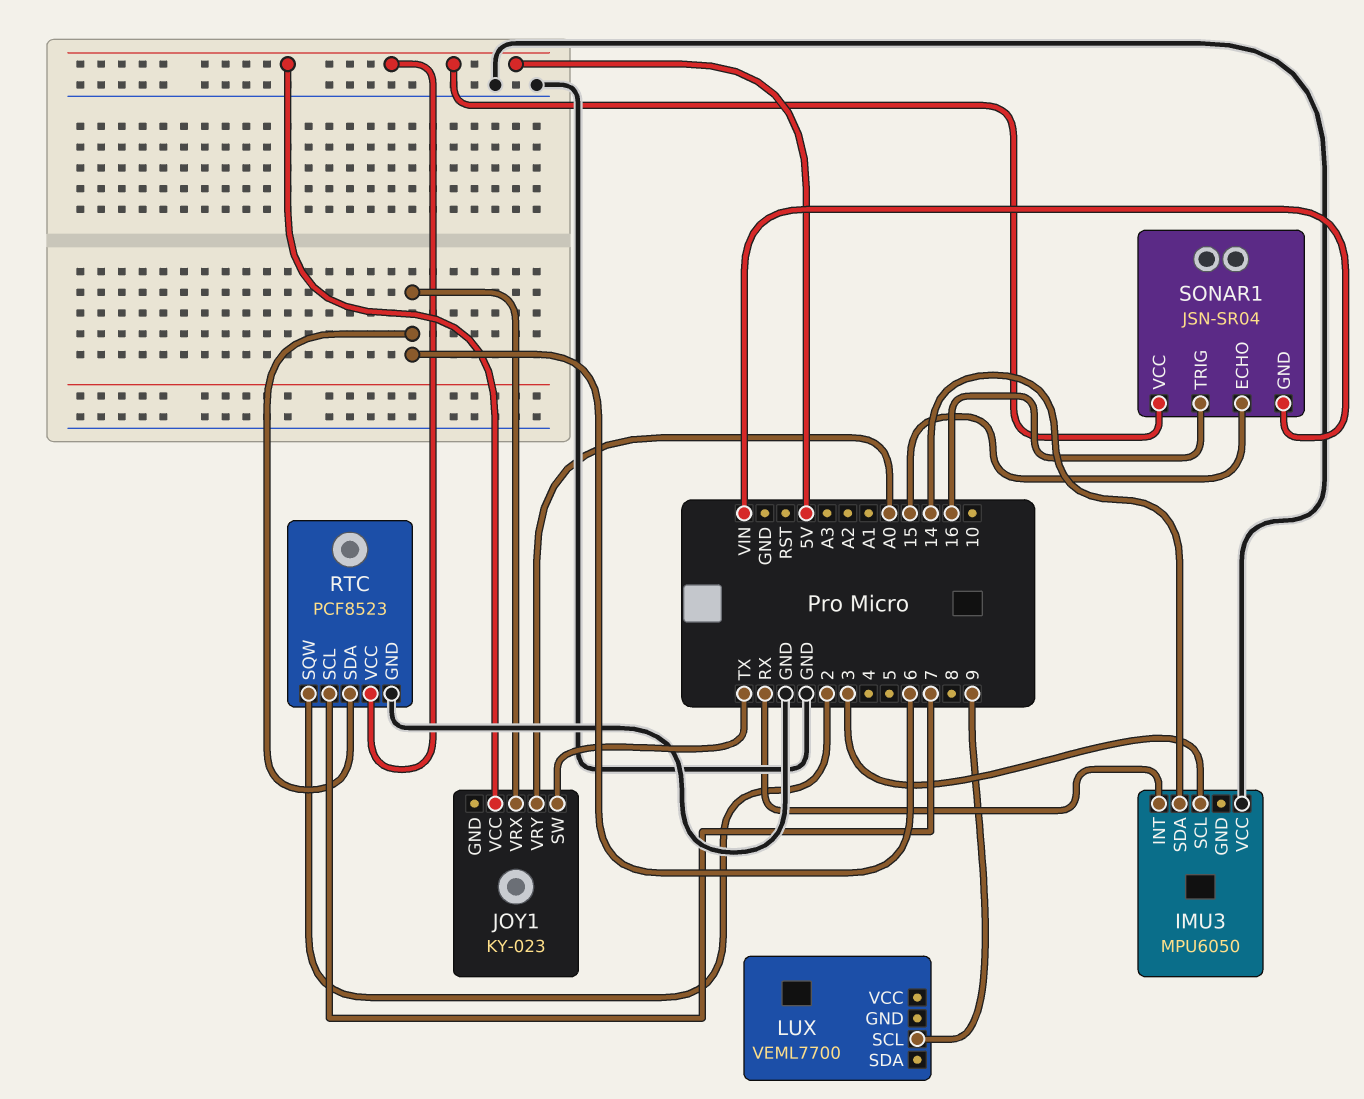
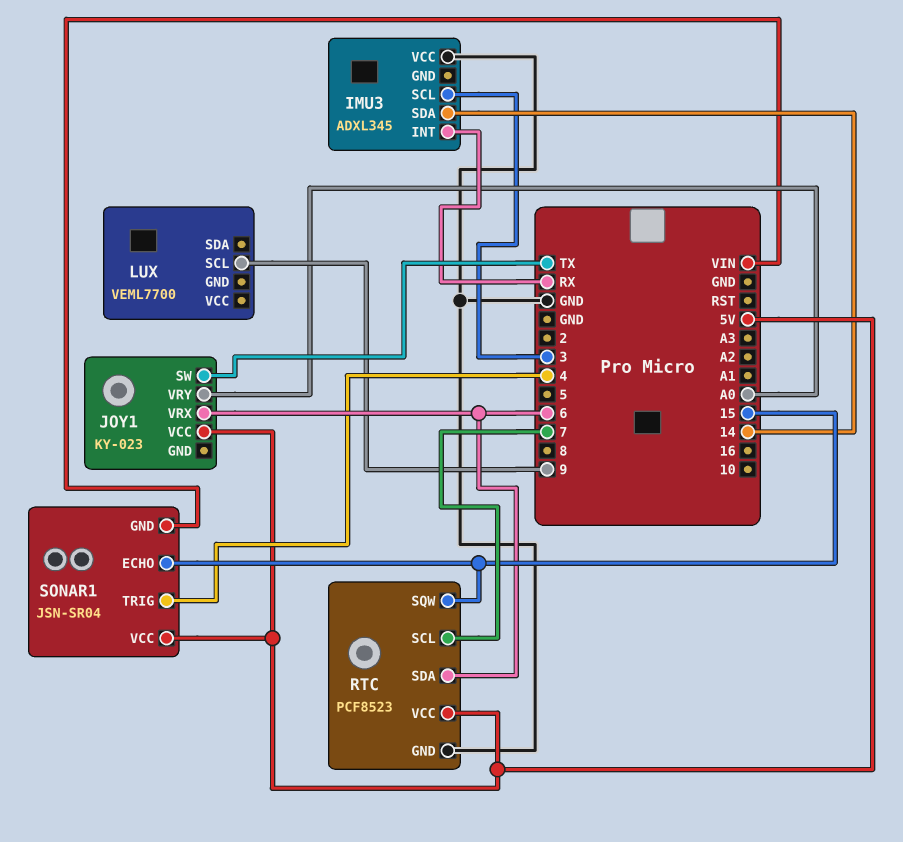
IMU3: MPU6050 -> ADXL345
RTC pin SQW: 2 -> 15
SONAR1 pin TRIG: 16 -> 4

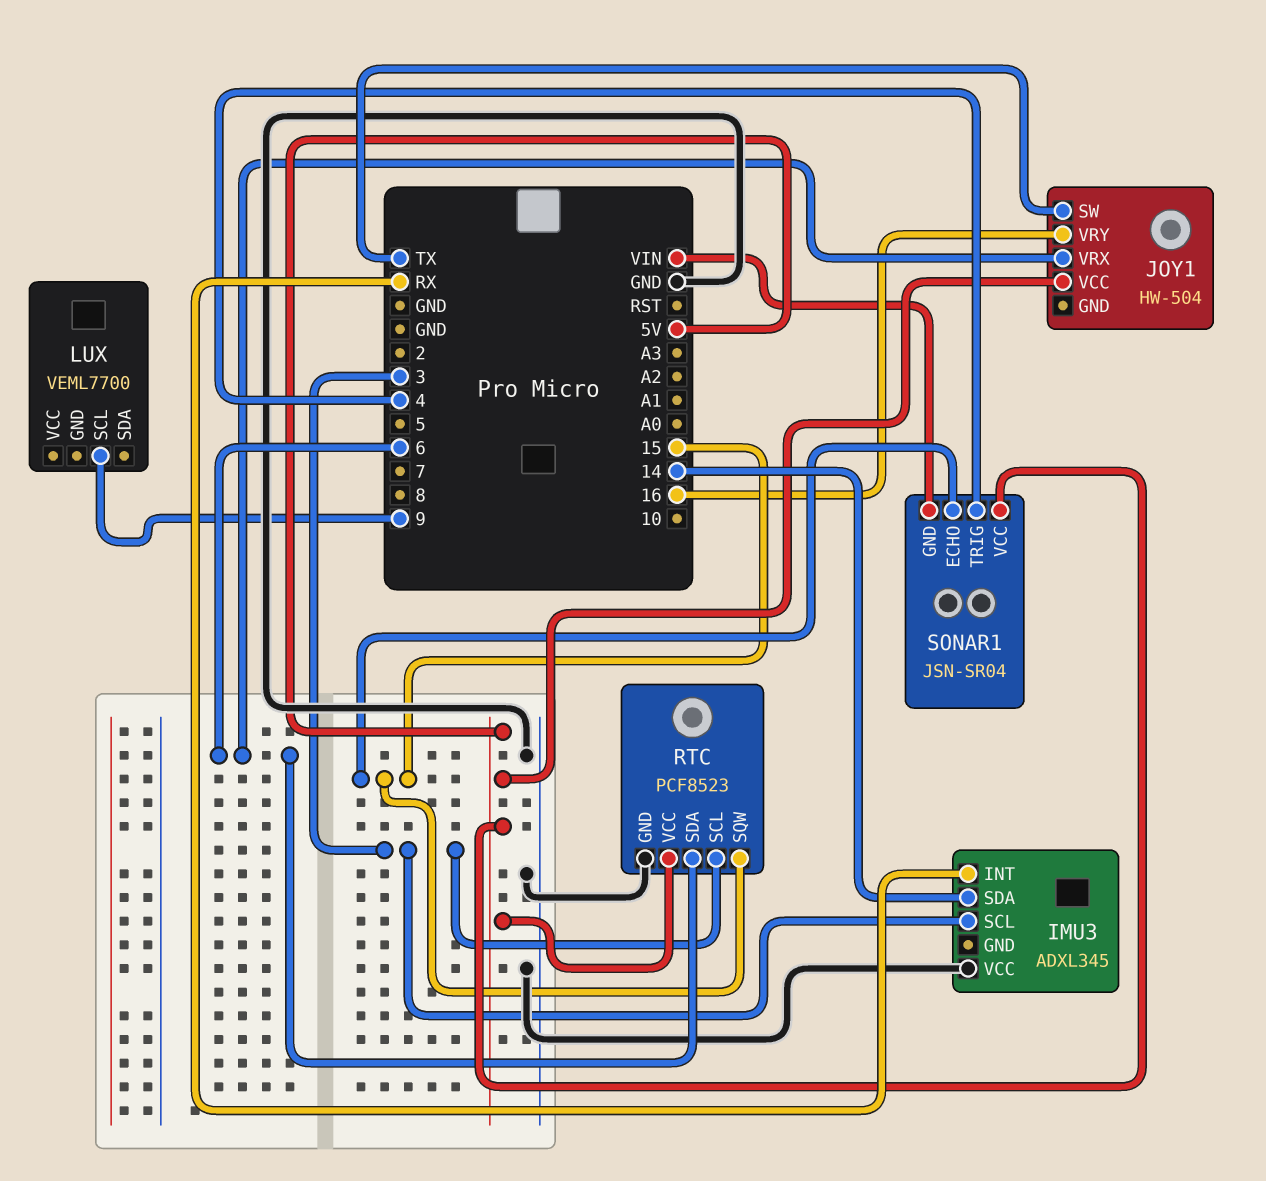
JOY1: KY-023 -> HW-504
JOY1 pin VRY: A0 -> 16
RTC pin SCL: 7 -> 3

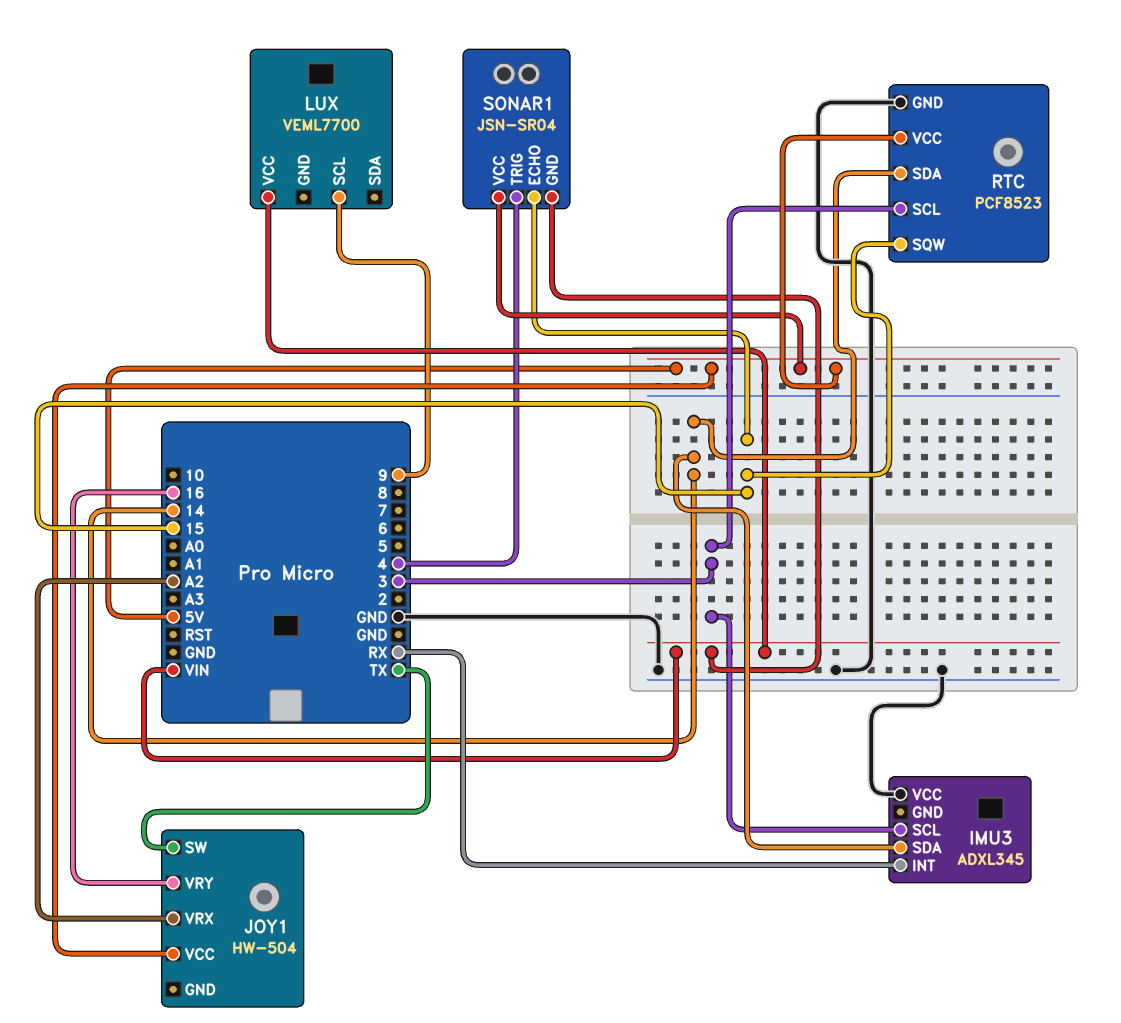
JOY1 pin VRX: 6 -> A2
LUX pin VCC: none -> VIN
RTC pin SDA: 6 -> 14

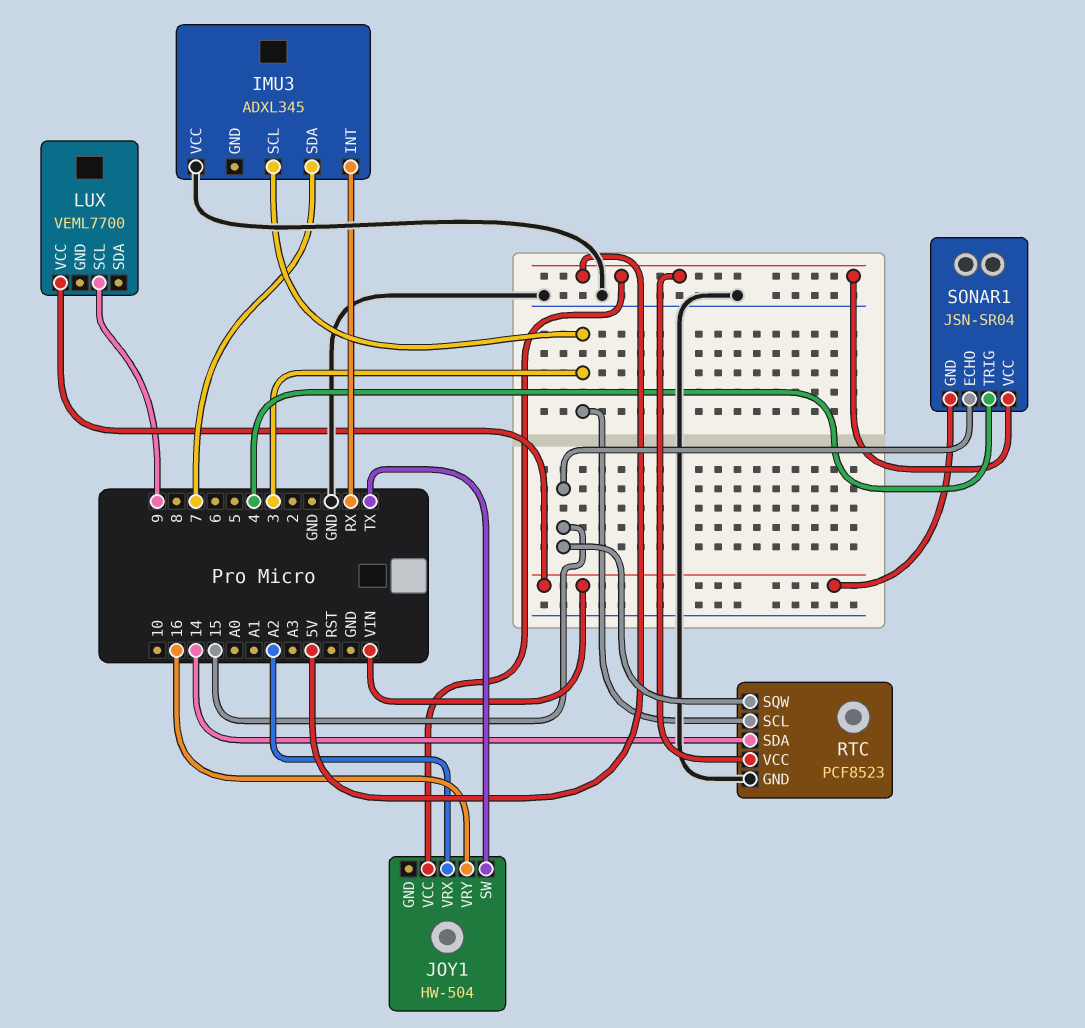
IMU3 pin SDA: 14 -> 7

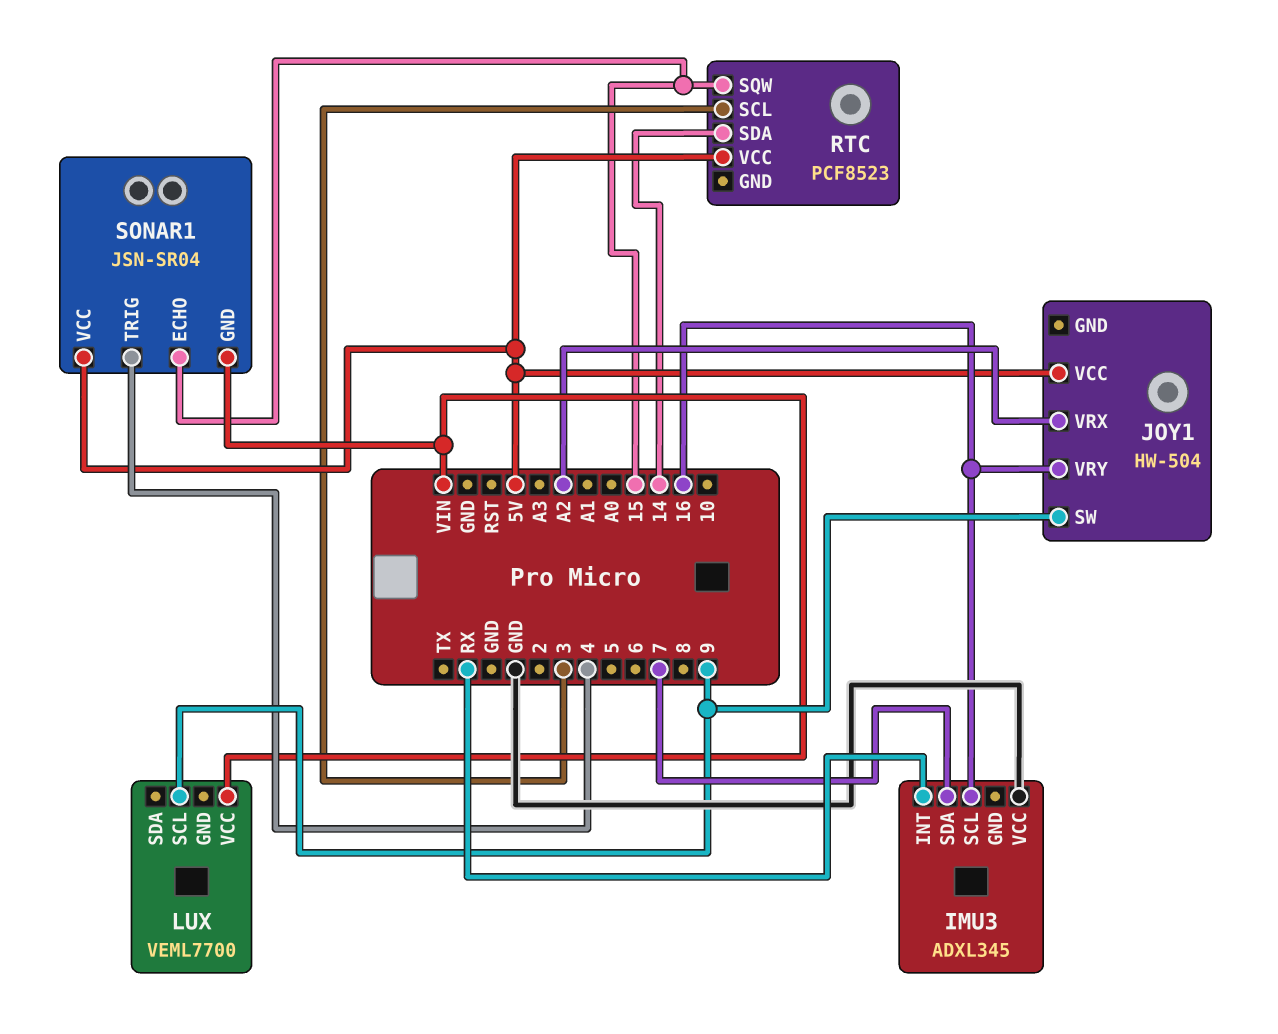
IMU3 pin SCL: 3 -> 16
JOY1 pin SW: TX -> 9
RTC pin GND: GND -> none

